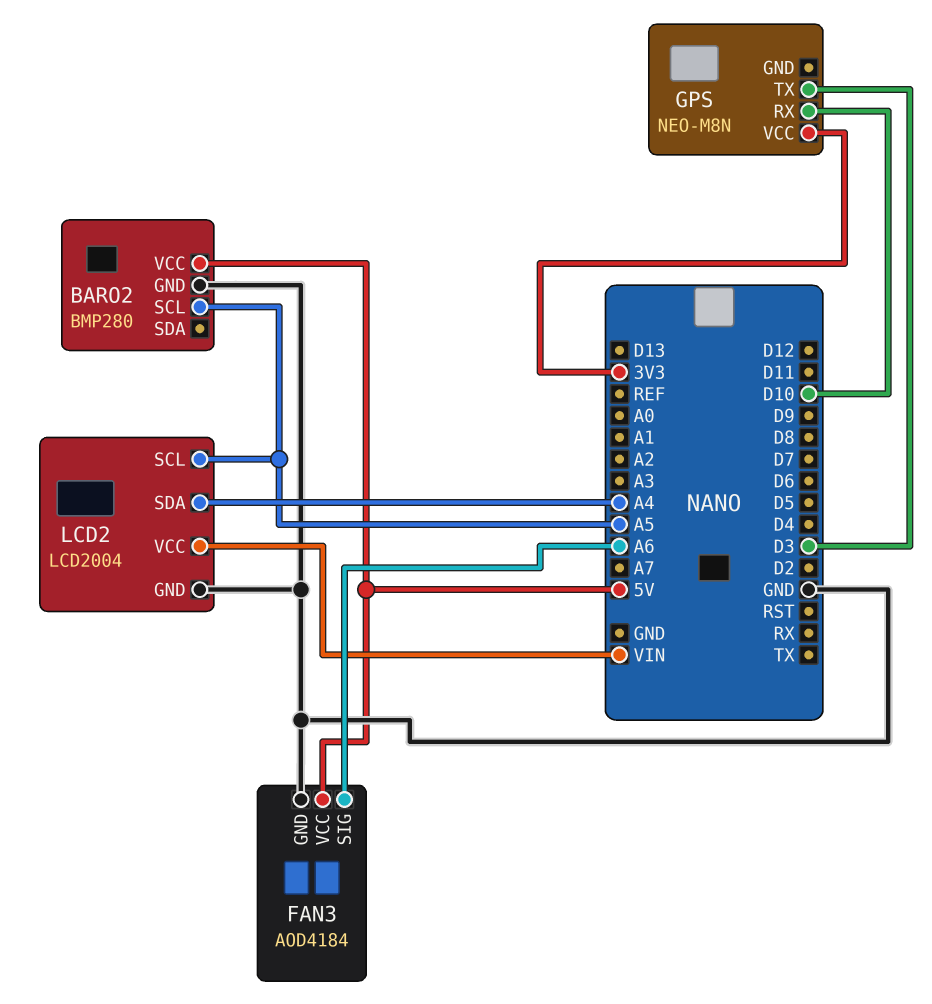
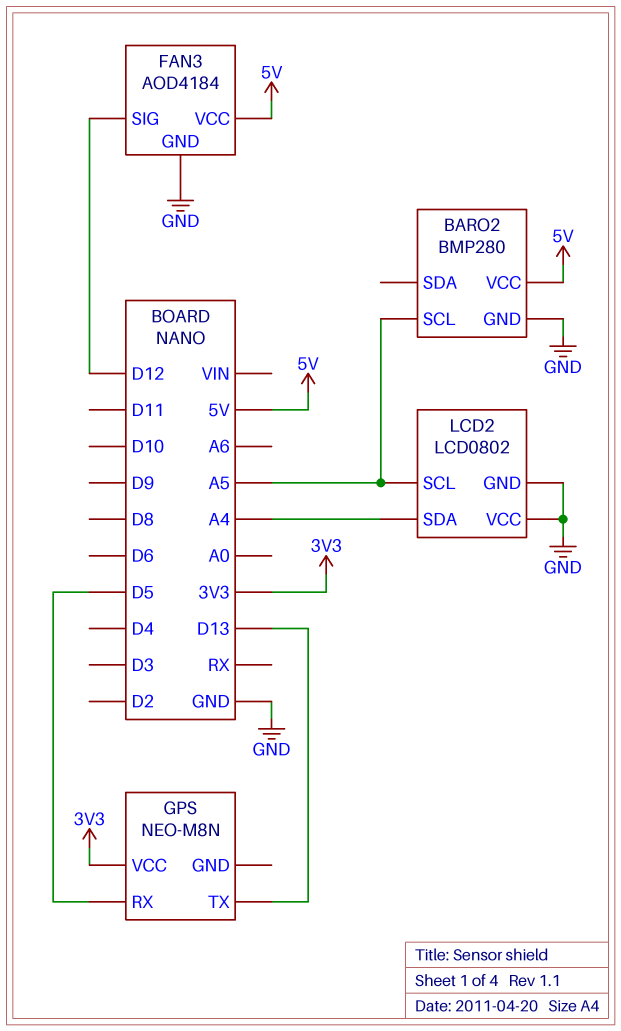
FAN3 pin SIG: A6 -> D12
GPS pin RX: D10 -> D5
GPS pin TX: D3 -> D13
LCD2: LCD2004 -> LCD0802
LCD2 pin VCC: VIN -> GND

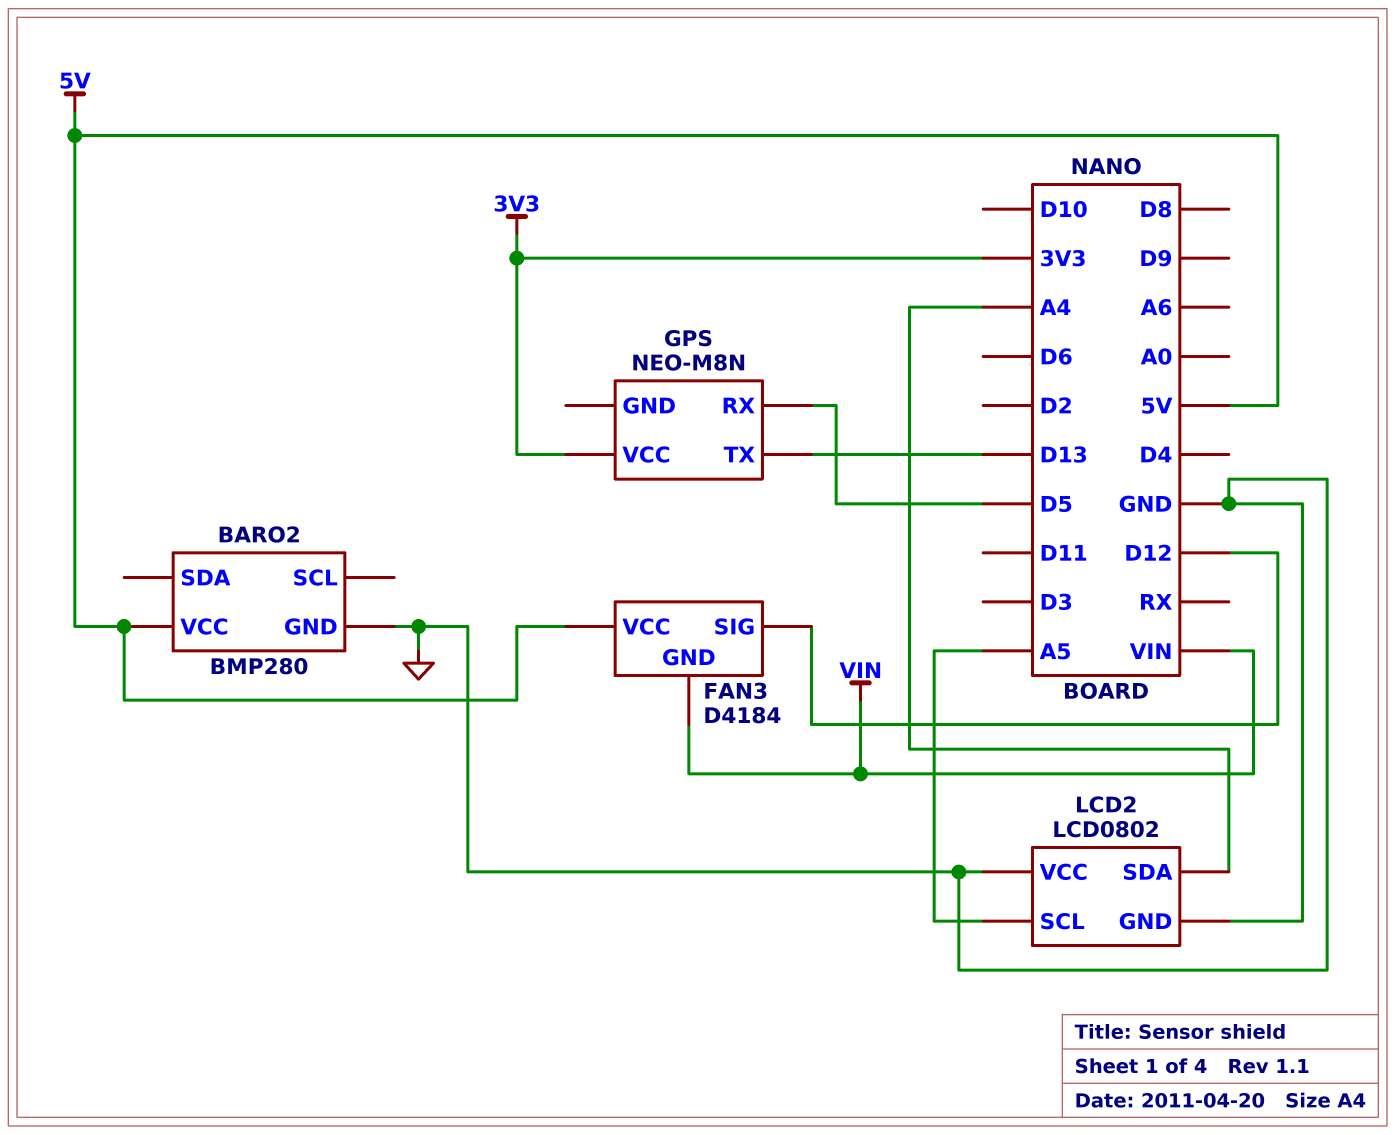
BARO2 pin SCL: A5 -> none
FAN3: AOD4184 -> D4184
FAN3 pin GND: GND -> VIN

